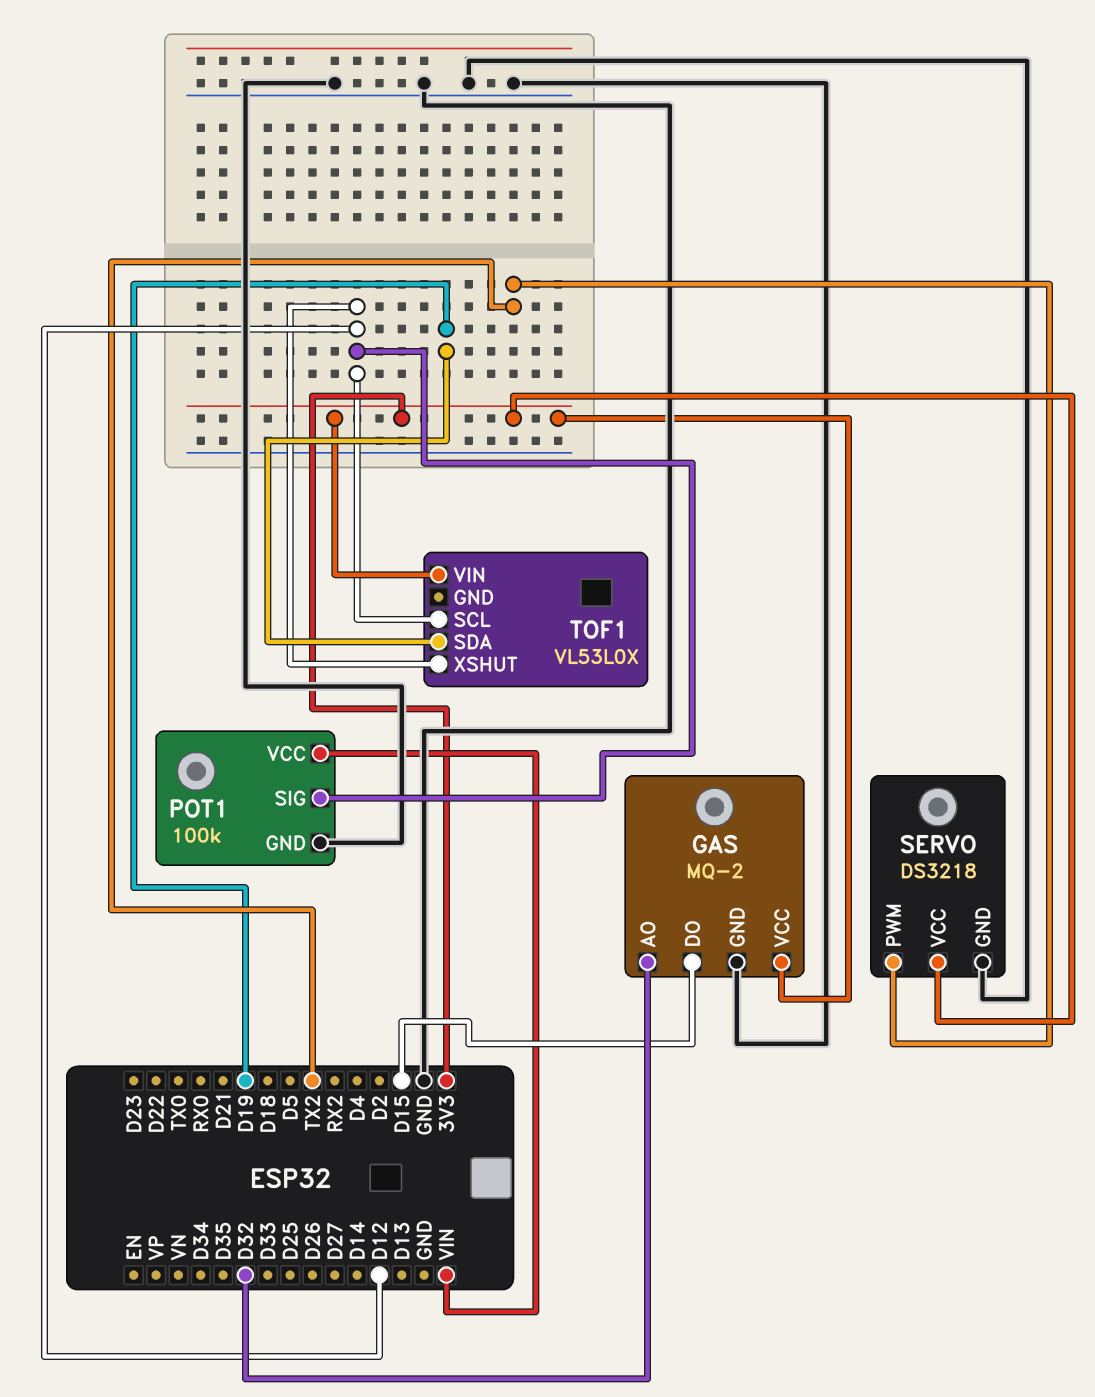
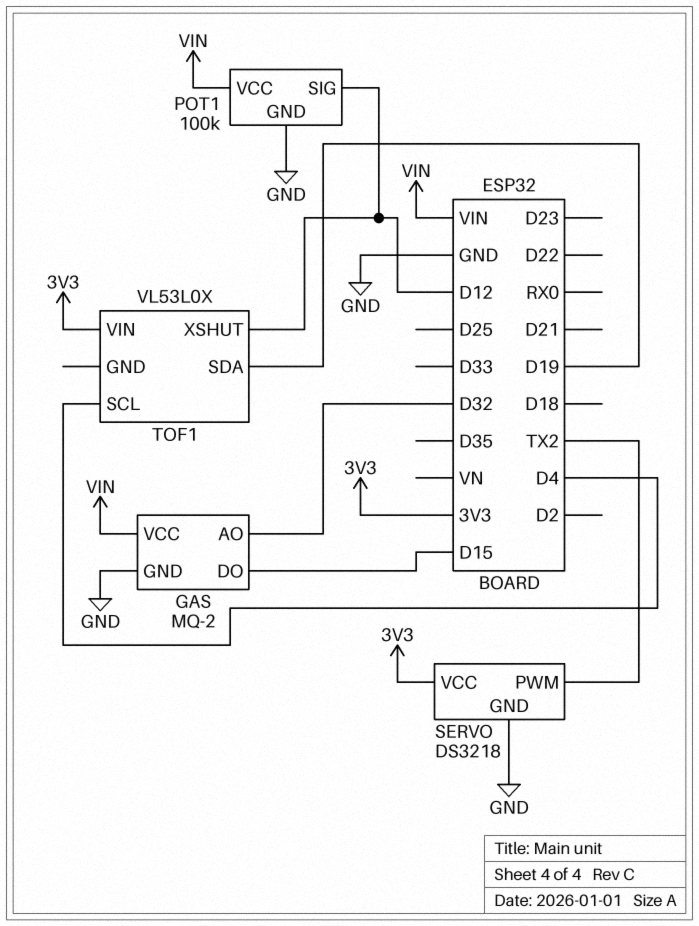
GAS pin VCC: 3V3 -> VIN
TOF1 pin SCL: D12 -> D4

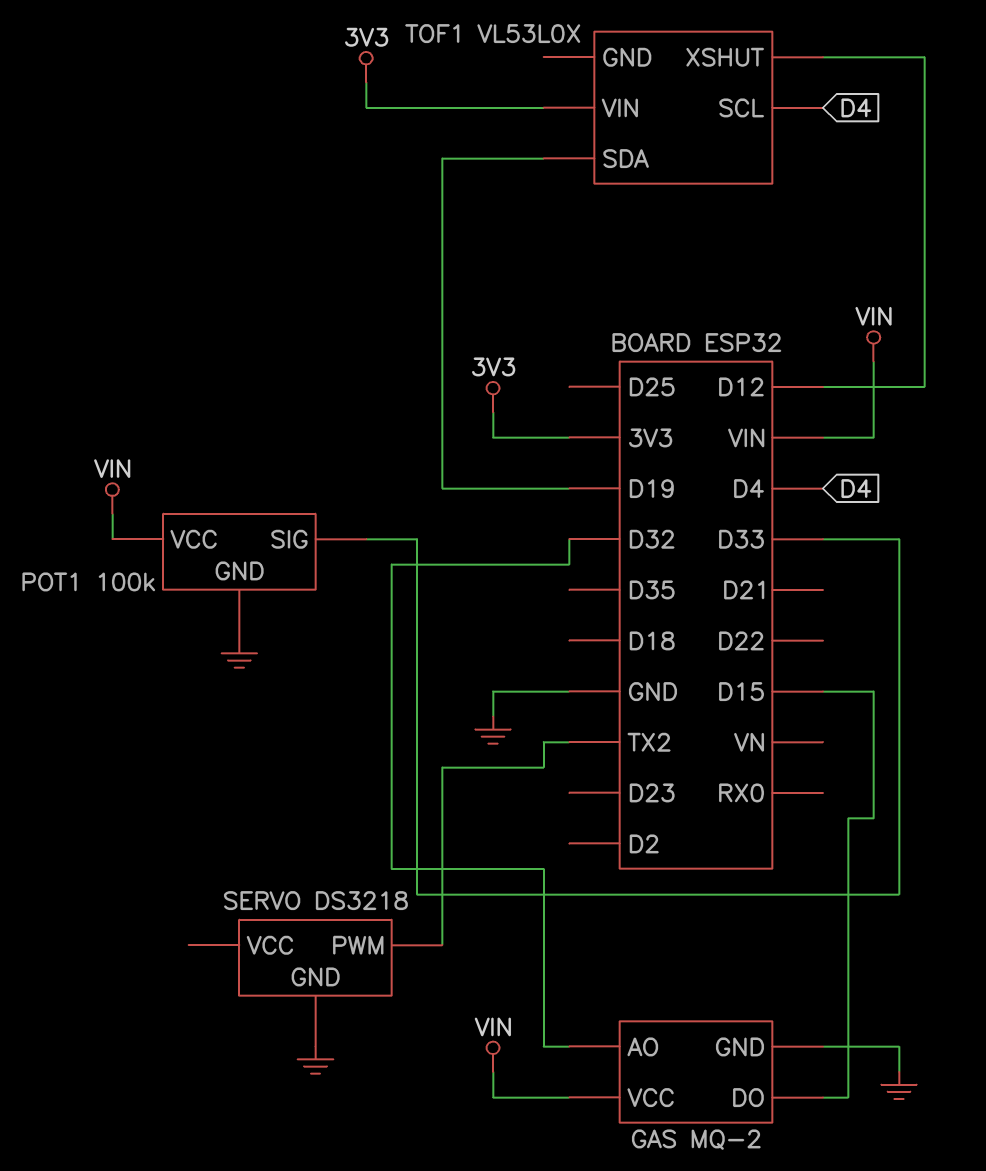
POT1 pin SIG: D12 -> D33
SERVO pin VCC: 3V3 -> none

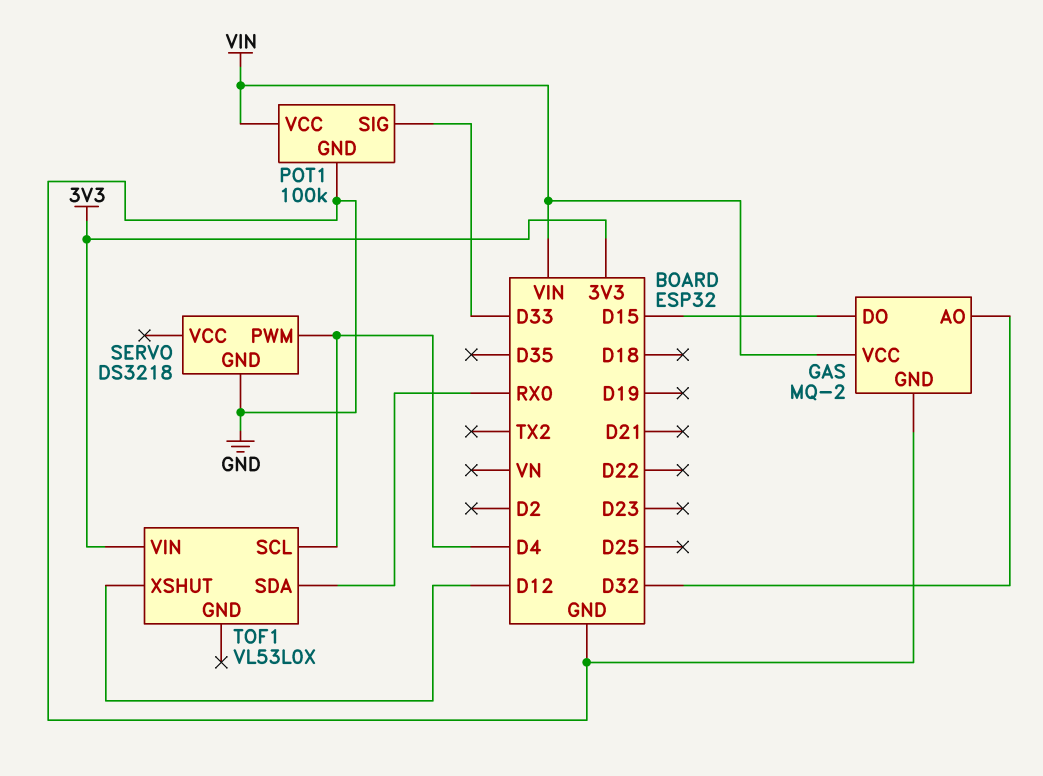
SERVO pin PWM: TX2 -> D4
TOF1 pin SDA: D19 -> RX0

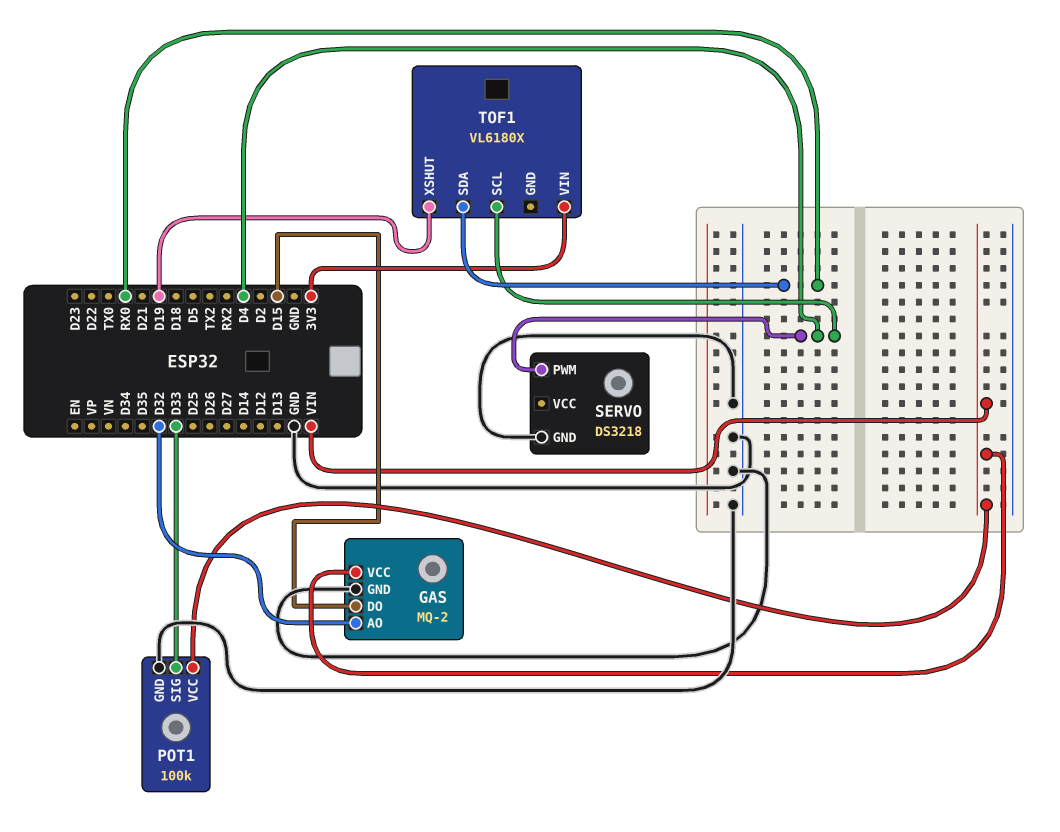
TOF1: VL53L0X -> VL6180X
TOF1 pin XSHUT: D12 -> D19

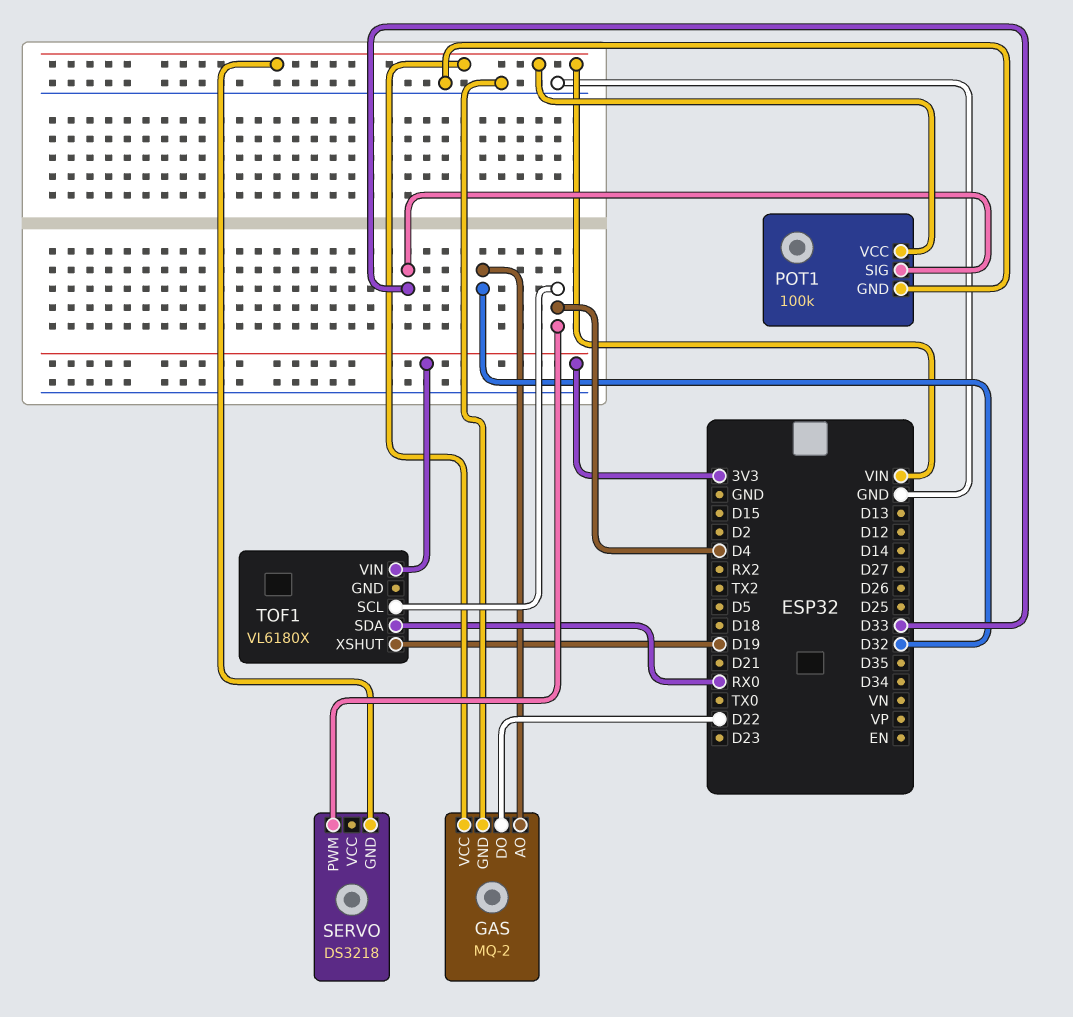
GAS pin DO: D15 -> D22
SERVO pin GND: GND -> VIN

